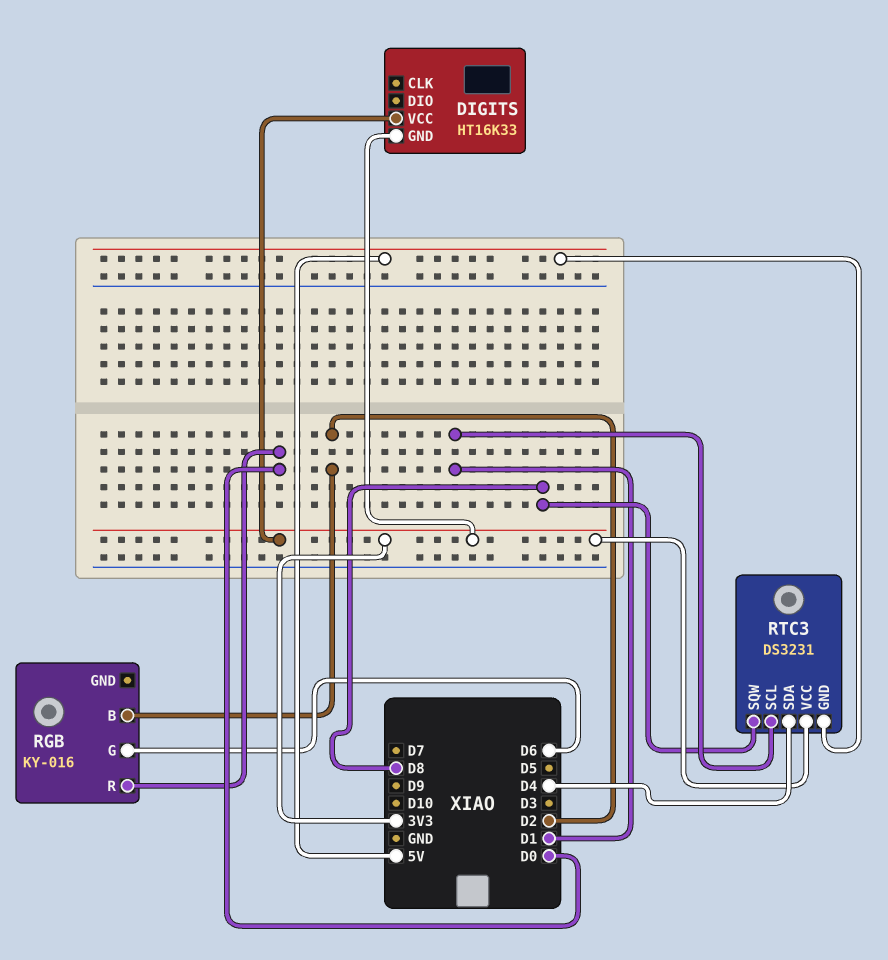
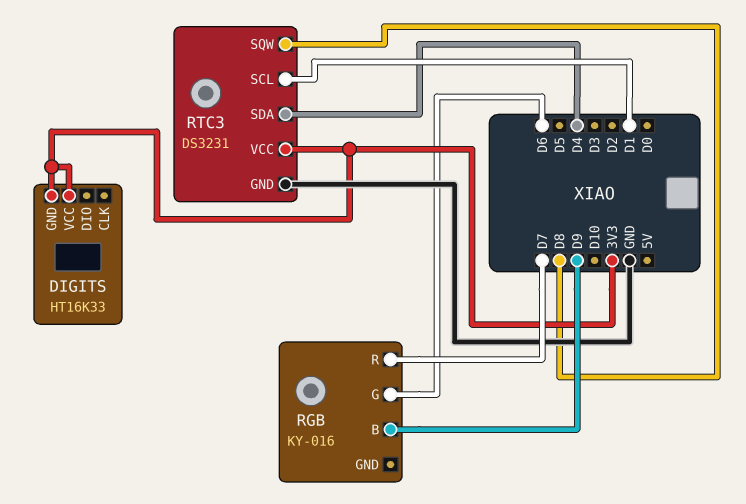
RGB pin B: D2 -> D9
RGB pin R: D0 -> D7
RTC3 pin GND: 5V -> GND

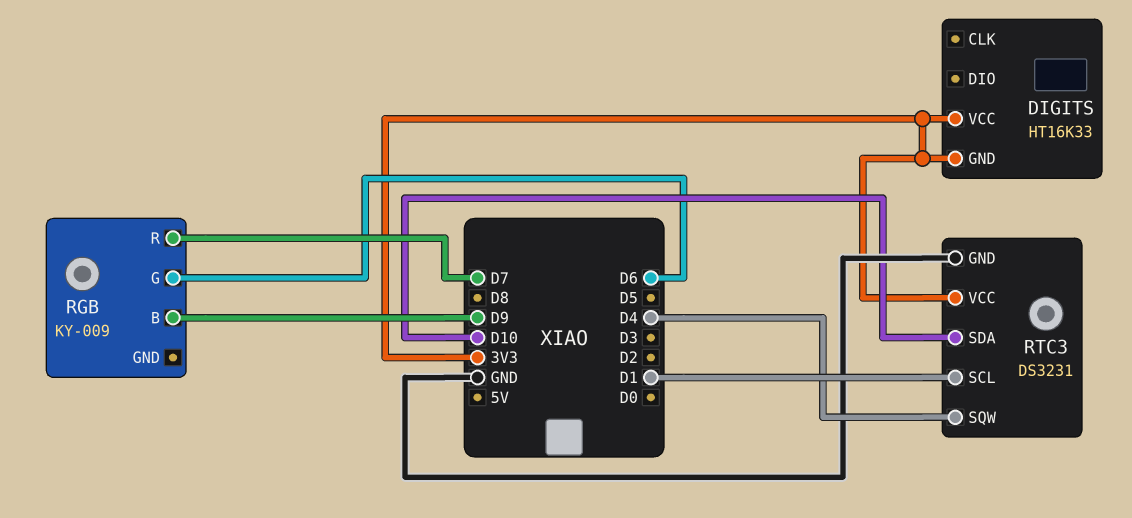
RGB: KY-016 -> KY-009
RTC3 pin SDA: D4 -> D10
RTC3 pin SQW: D8 -> D4

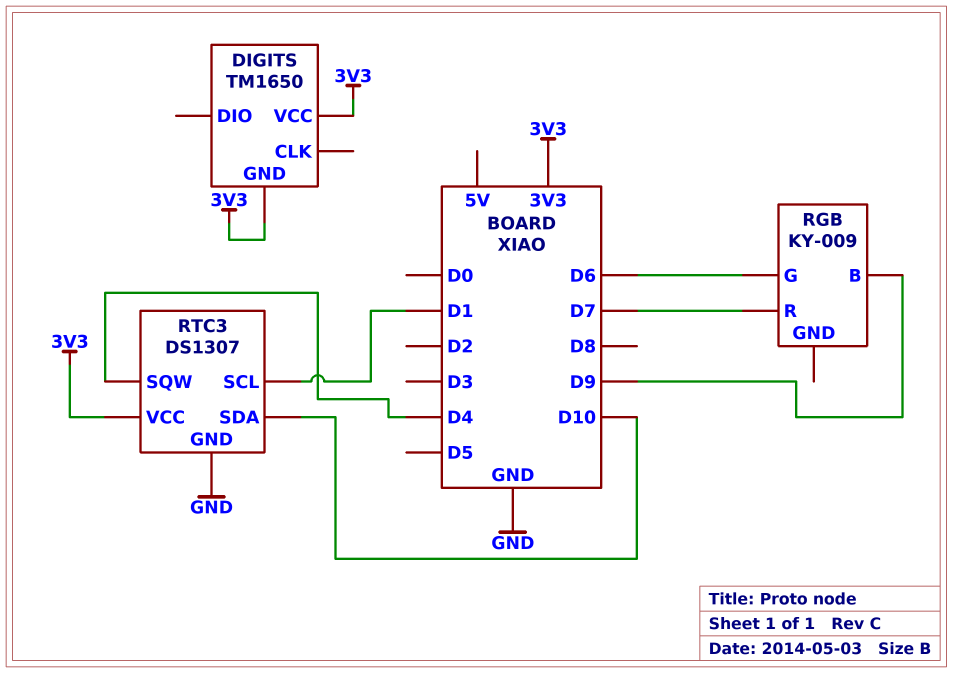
DIGITS: HT16K33 -> TM1650
RTC3: DS3231 -> DS1307

